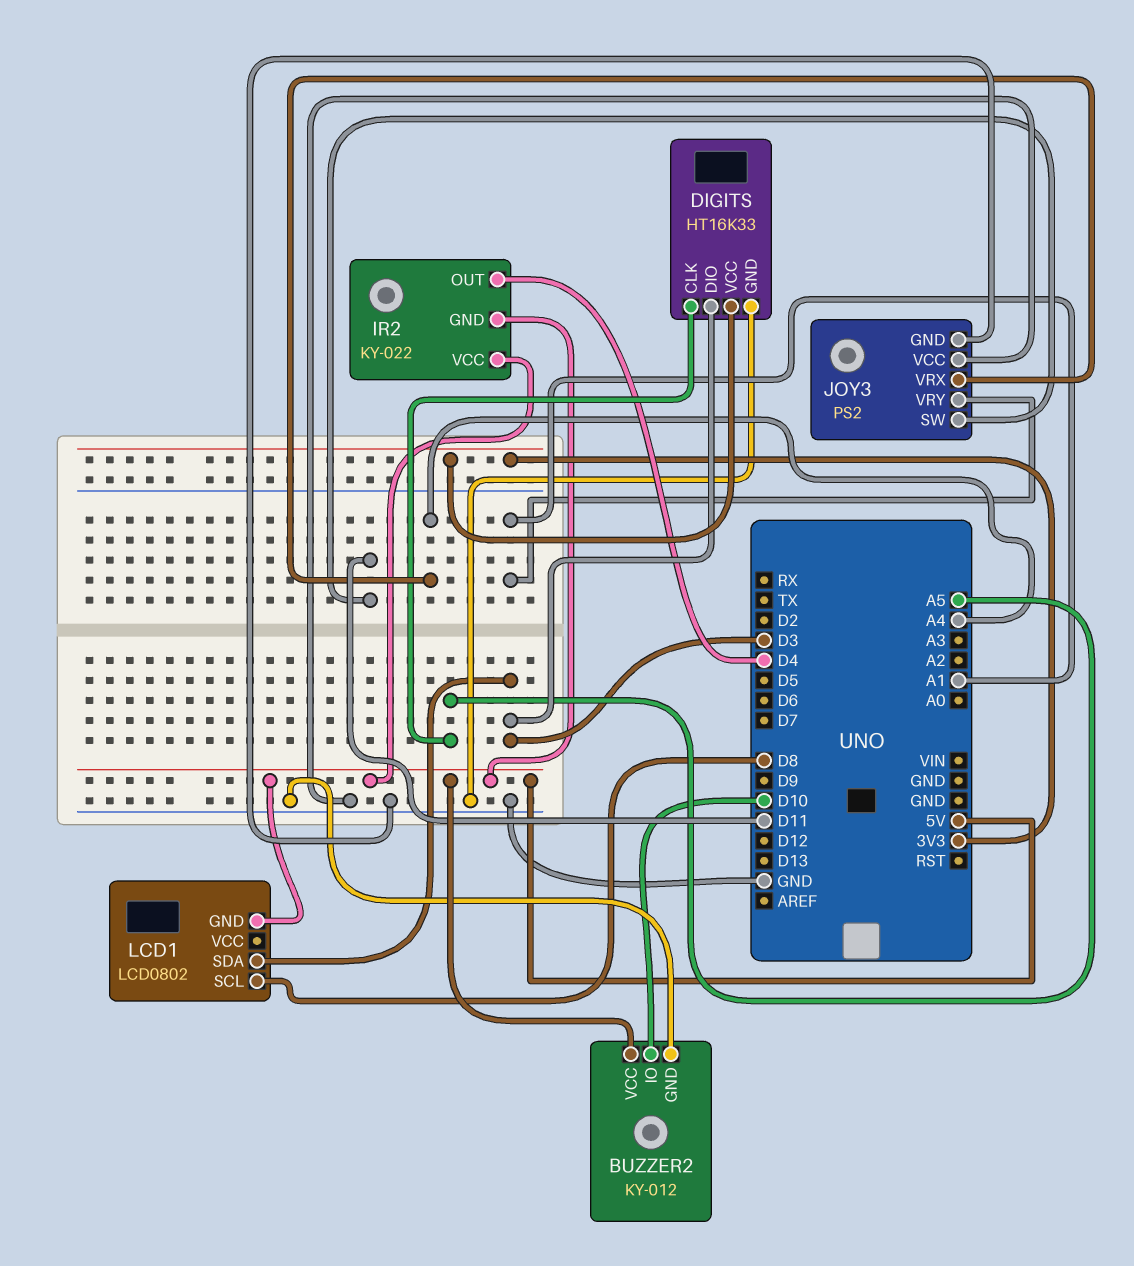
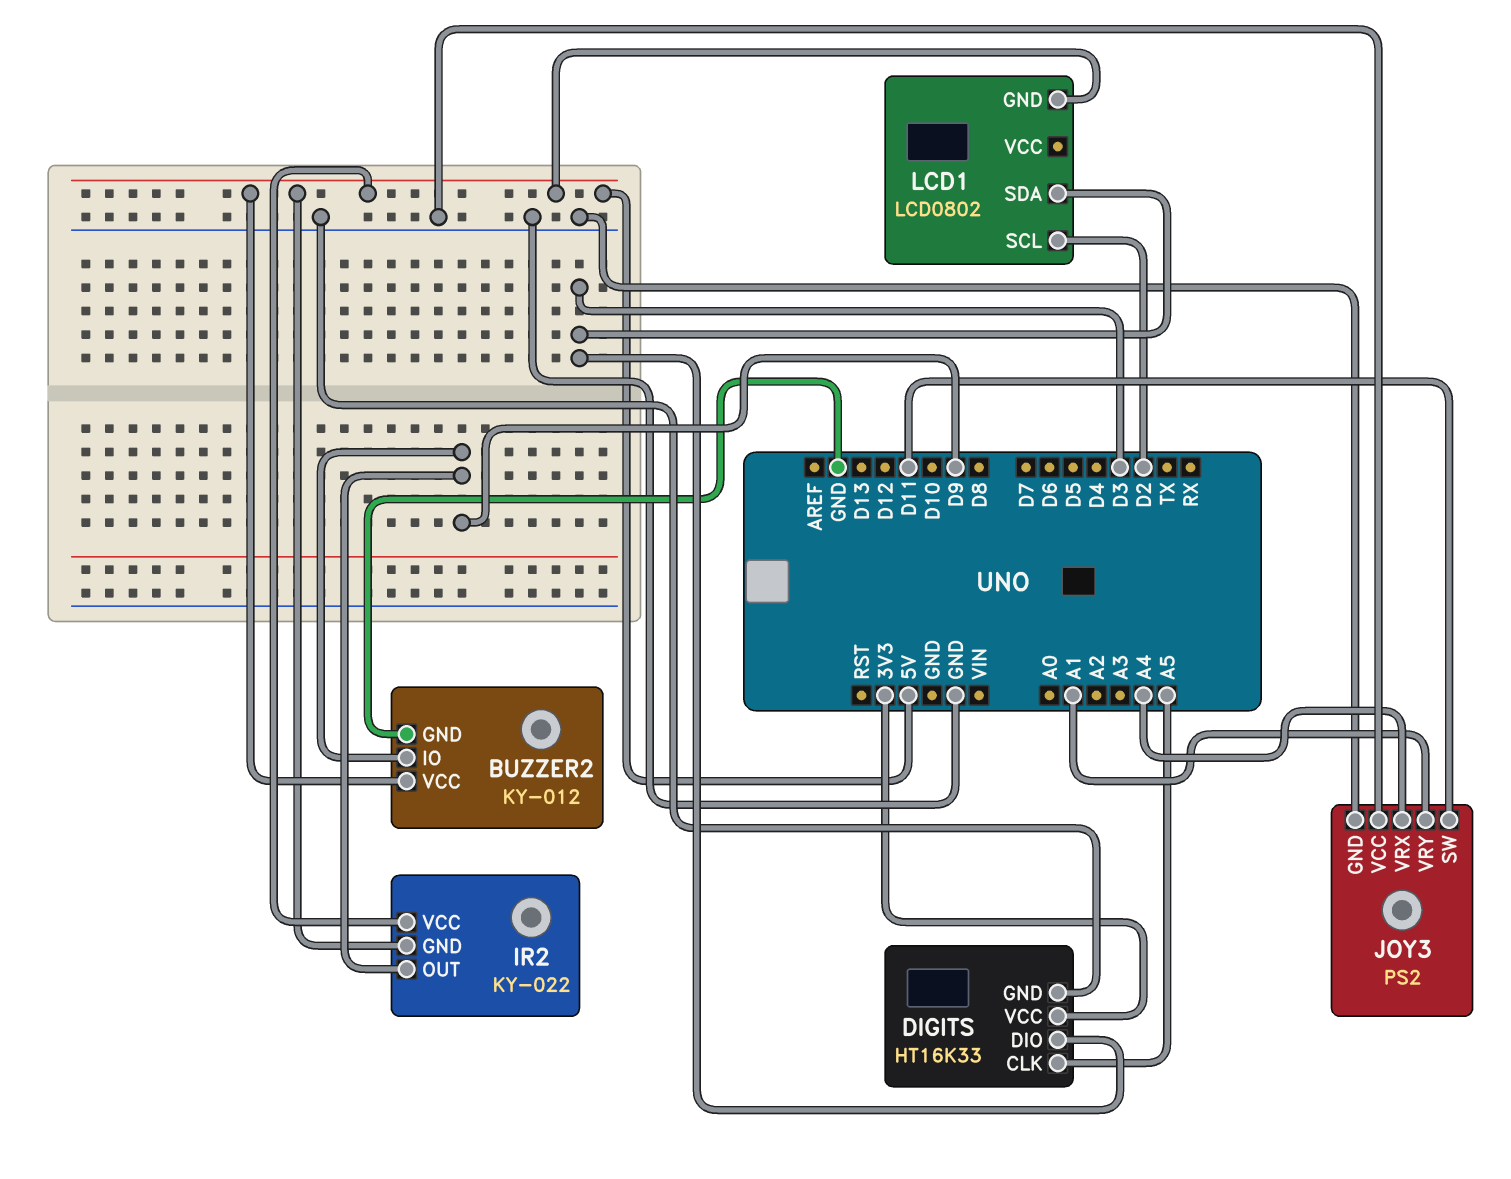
BUZZER2 pin IO: D10 -> D9
IR2 pin OUT: D4 -> D9
LCD1 pin SCL: D8 -> D2

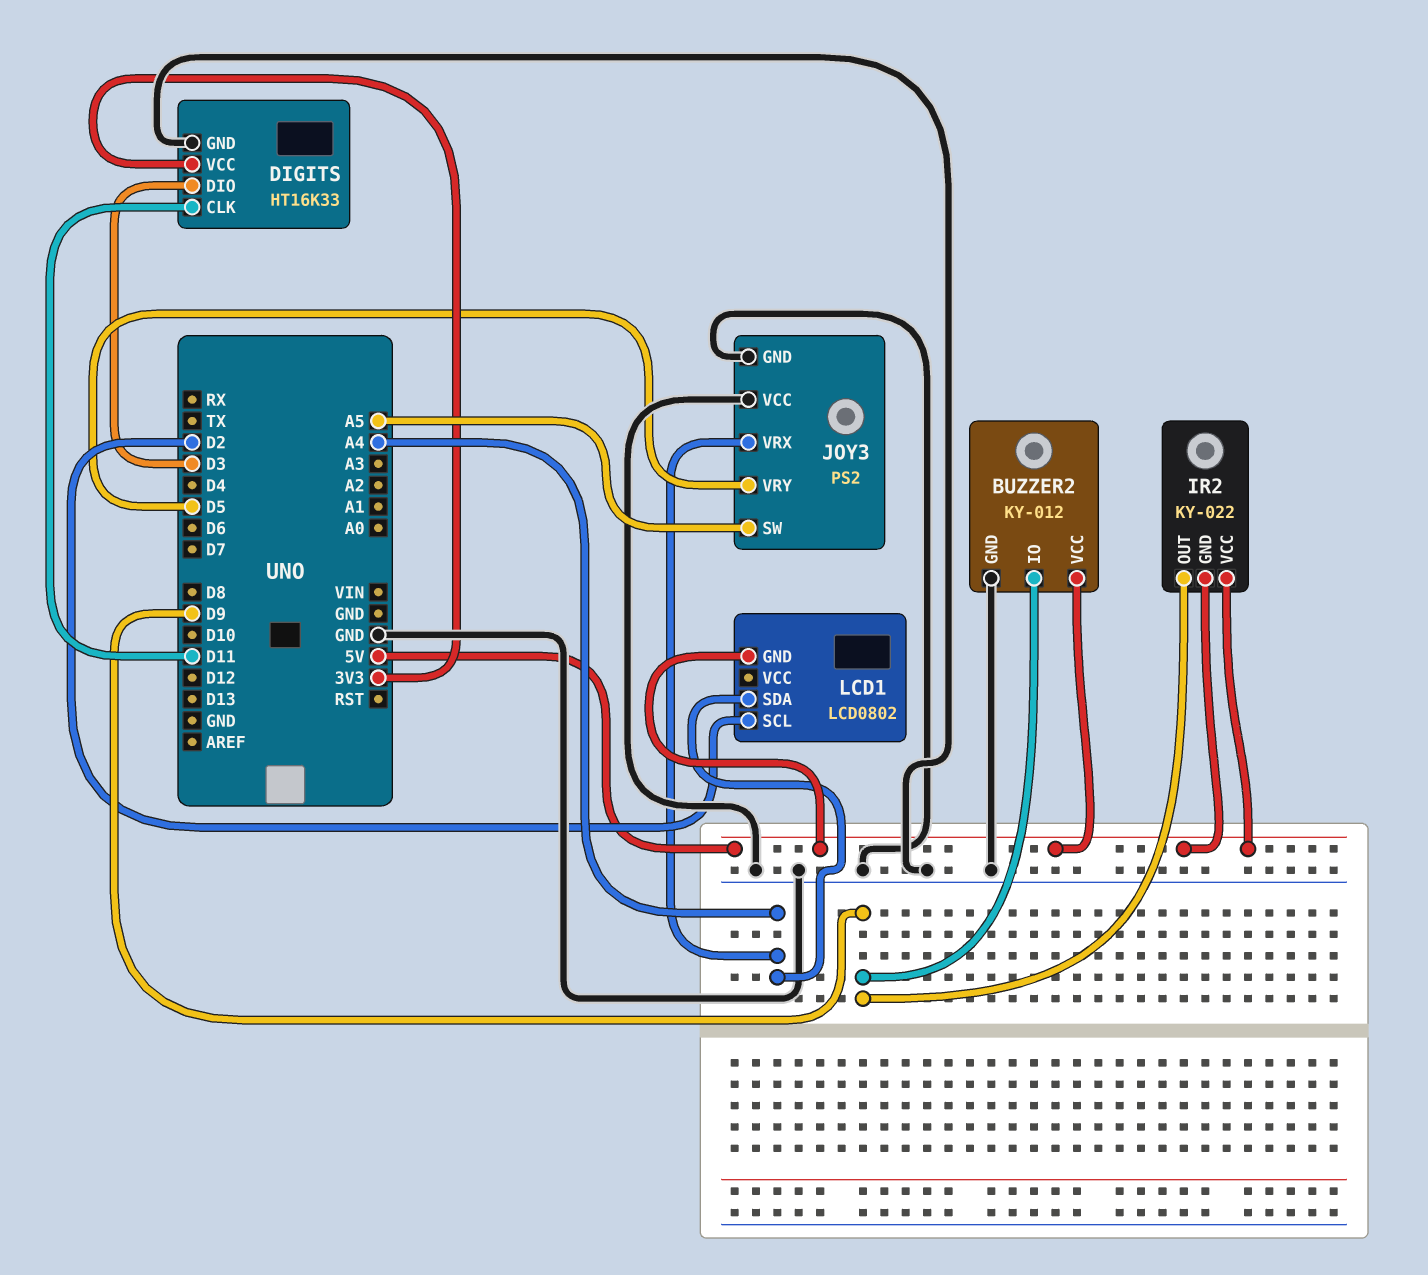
DIGITS pin CLK: A5 -> D11
JOY3 pin SW: D11 -> A5
JOY3 pin VRY: A1 -> D5
LCD1 pin SDA: D3 -> A4

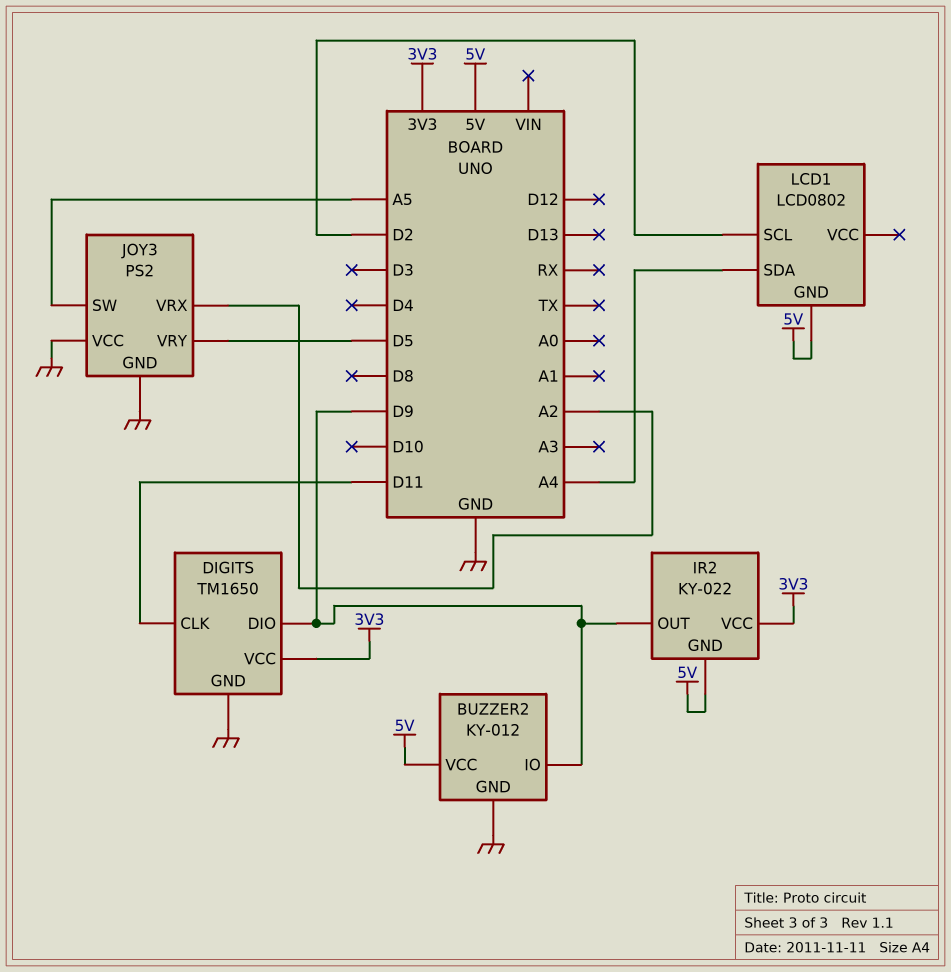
DIGITS: HT16K33 -> TM1650
DIGITS pin DIO: D3 -> D9
IR2 pin VCC: 5V -> 3V3
JOY3 pin VRX: A4 -> A2

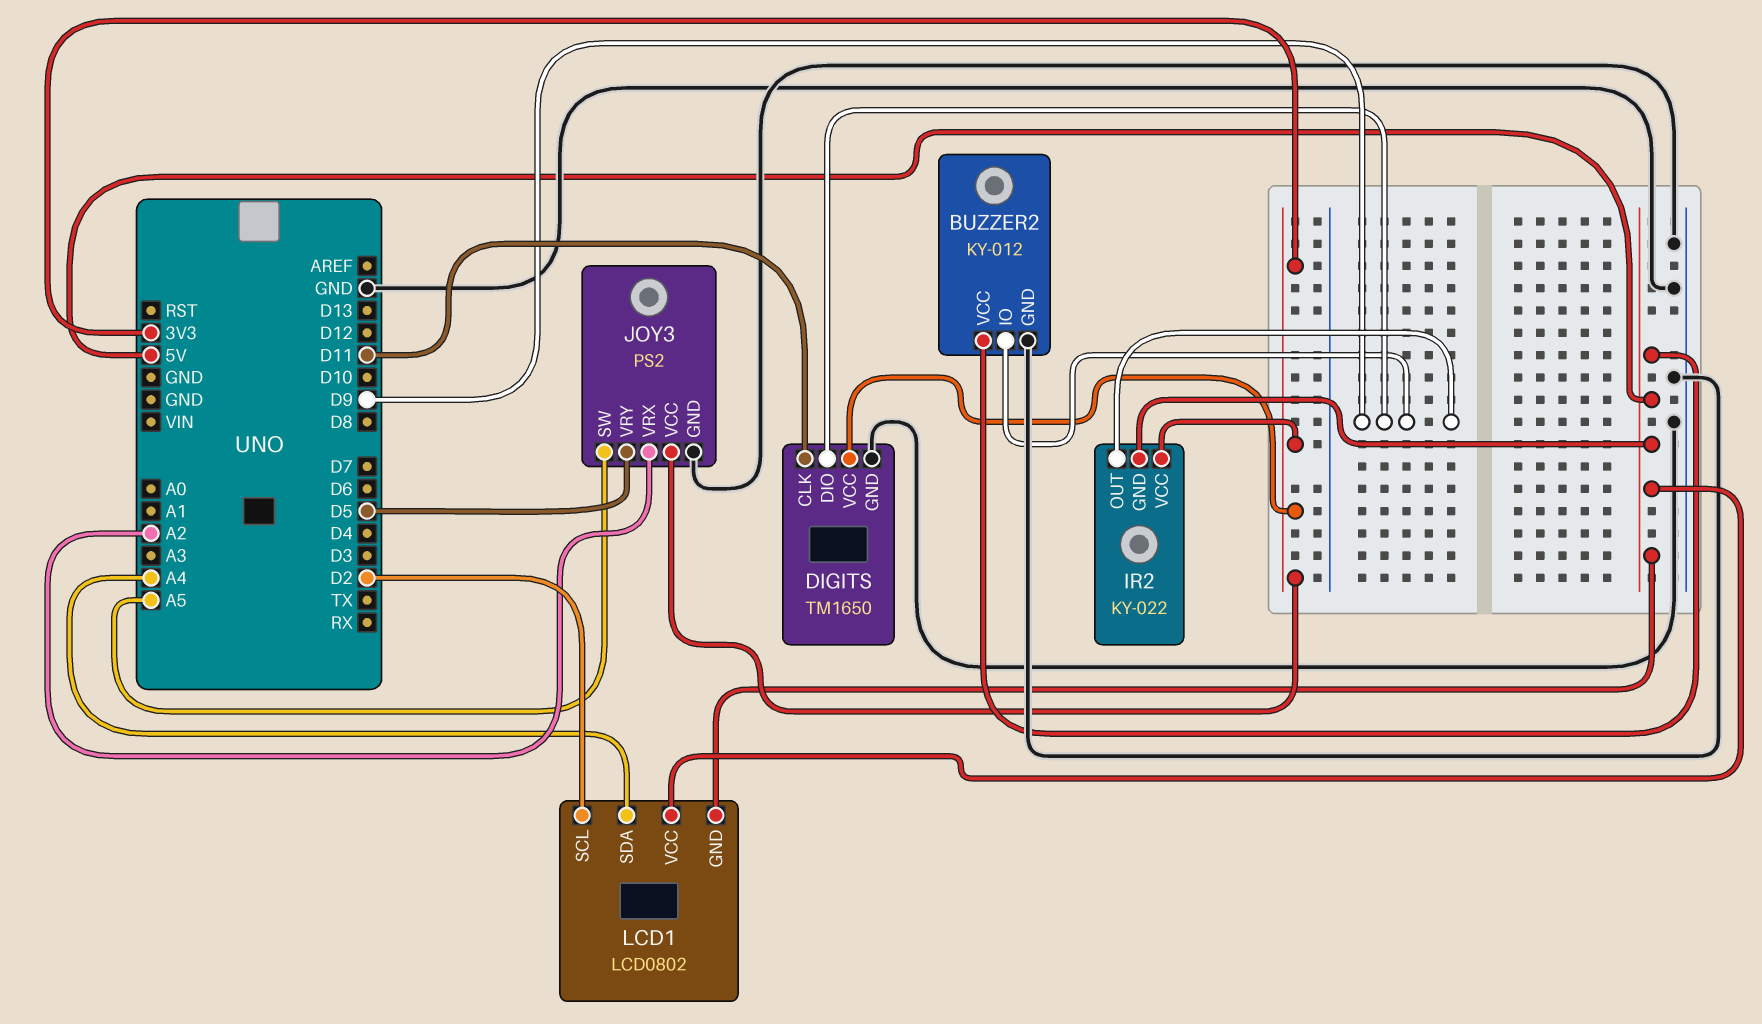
JOY3 pin VCC: GND -> 3V3
LCD1 pin VCC: none -> 5V

